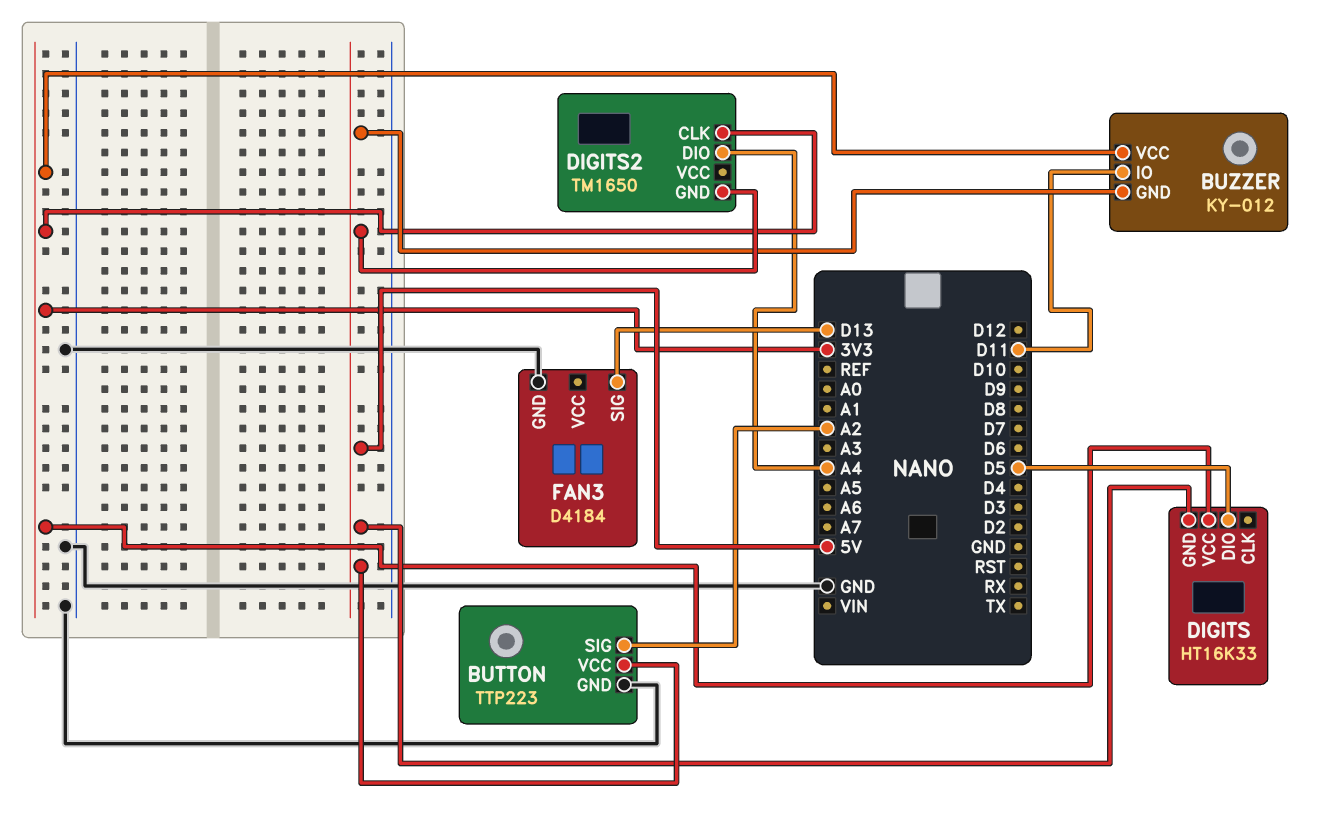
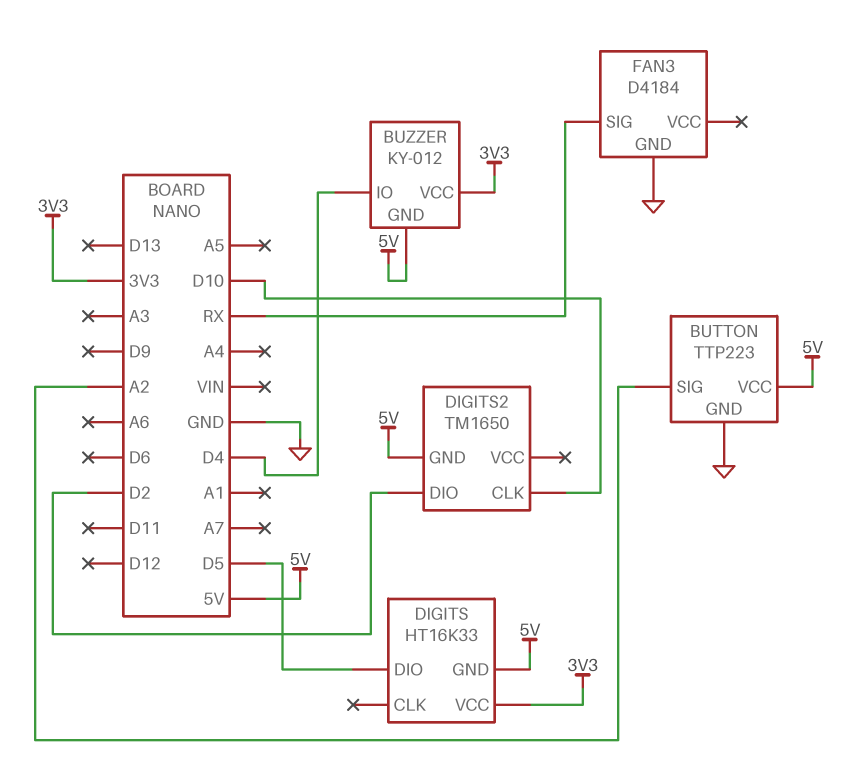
BUZZER pin IO: D11 -> D4
DIGITS2 pin CLK: 3V3 -> D10
DIGITS2 pin DIO: A4 -> D2
FAN3 pin SIG: D13 -> RX

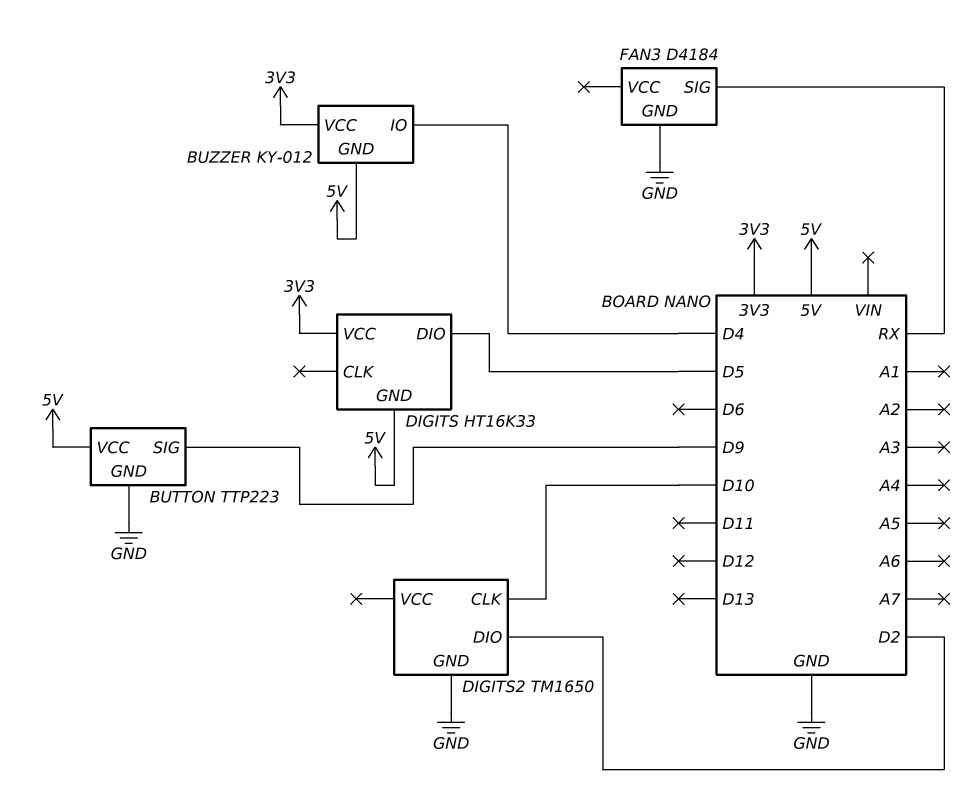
BUTTON pin SIG: A2 -> D9
DIGITS2 pin GND: 5V -> GND

